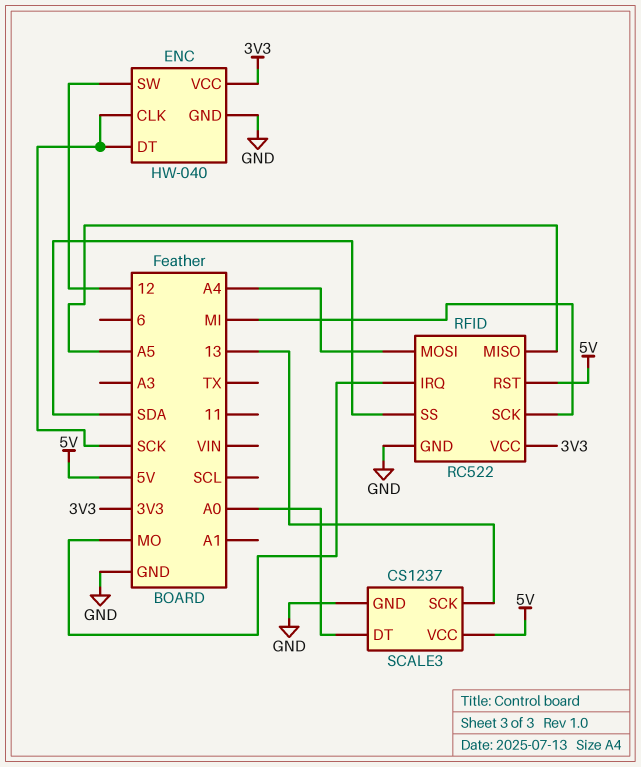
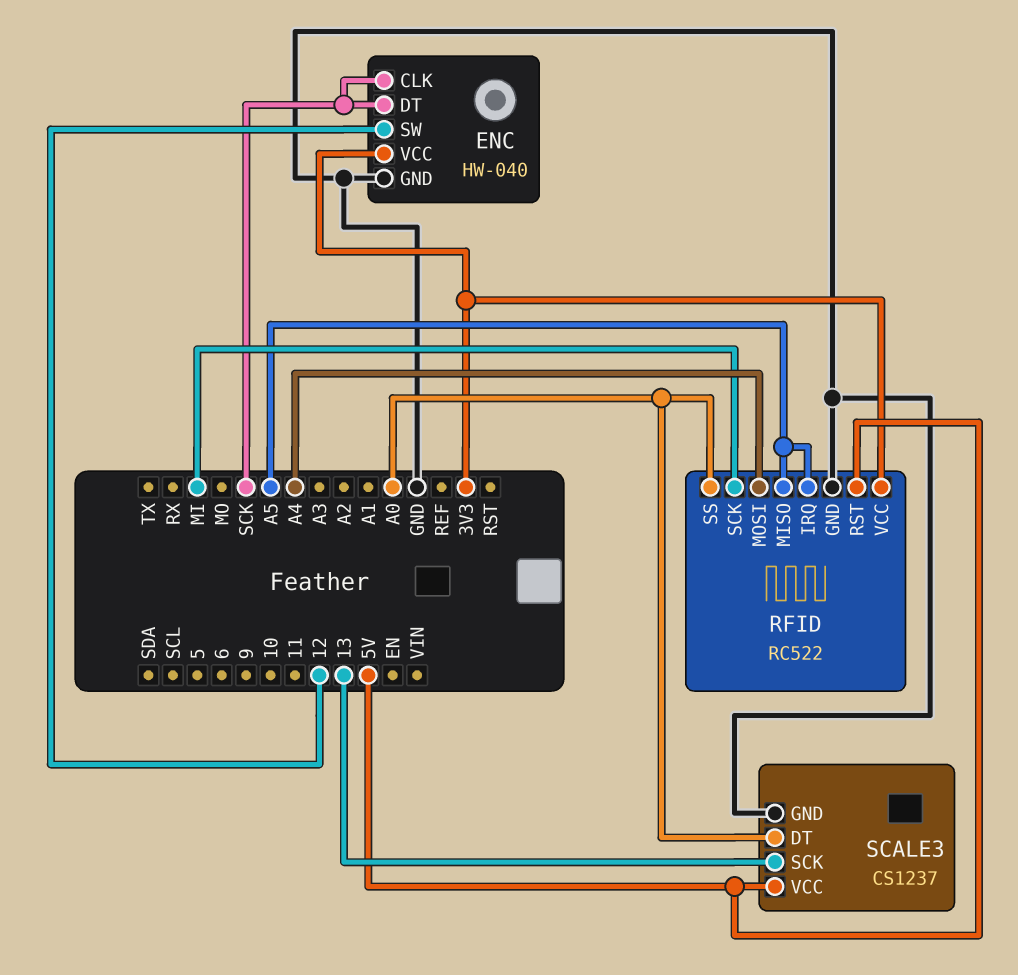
RFID pin IRQ: MO -> A5
RFID pin SS: SDA -> A0

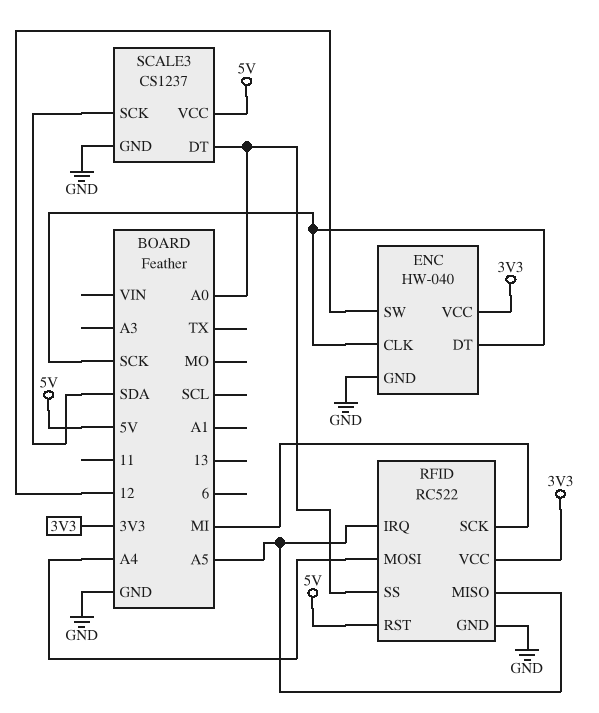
SCALE3 pin SCK: 13 -> SDA

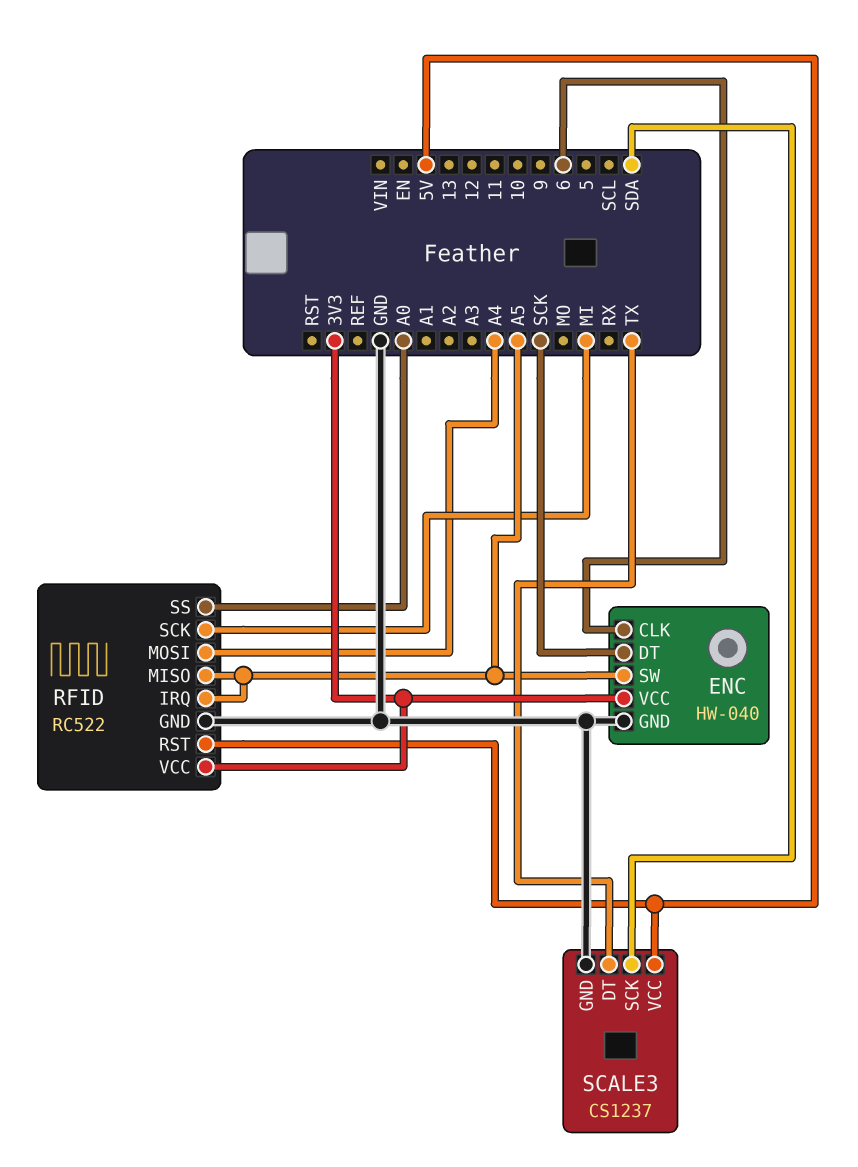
ENC pin CLK: SCK -> 6
ENC pin SW: 12 -> A5
SCALE3 pin DT: A0 -> TX

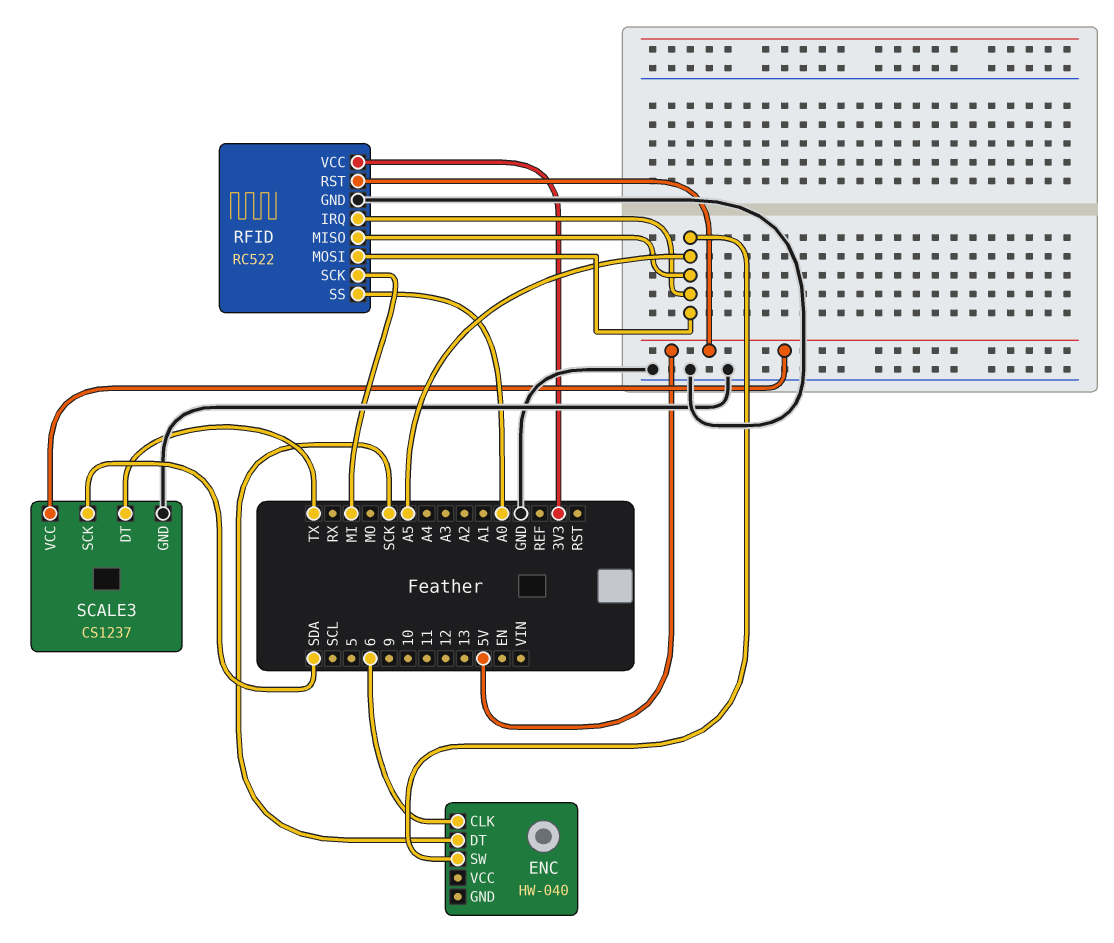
ENC pin GND: GND -> none
ENC pin VCC: 3V3 -> none
RFID pin MOSI: A4 -> A5

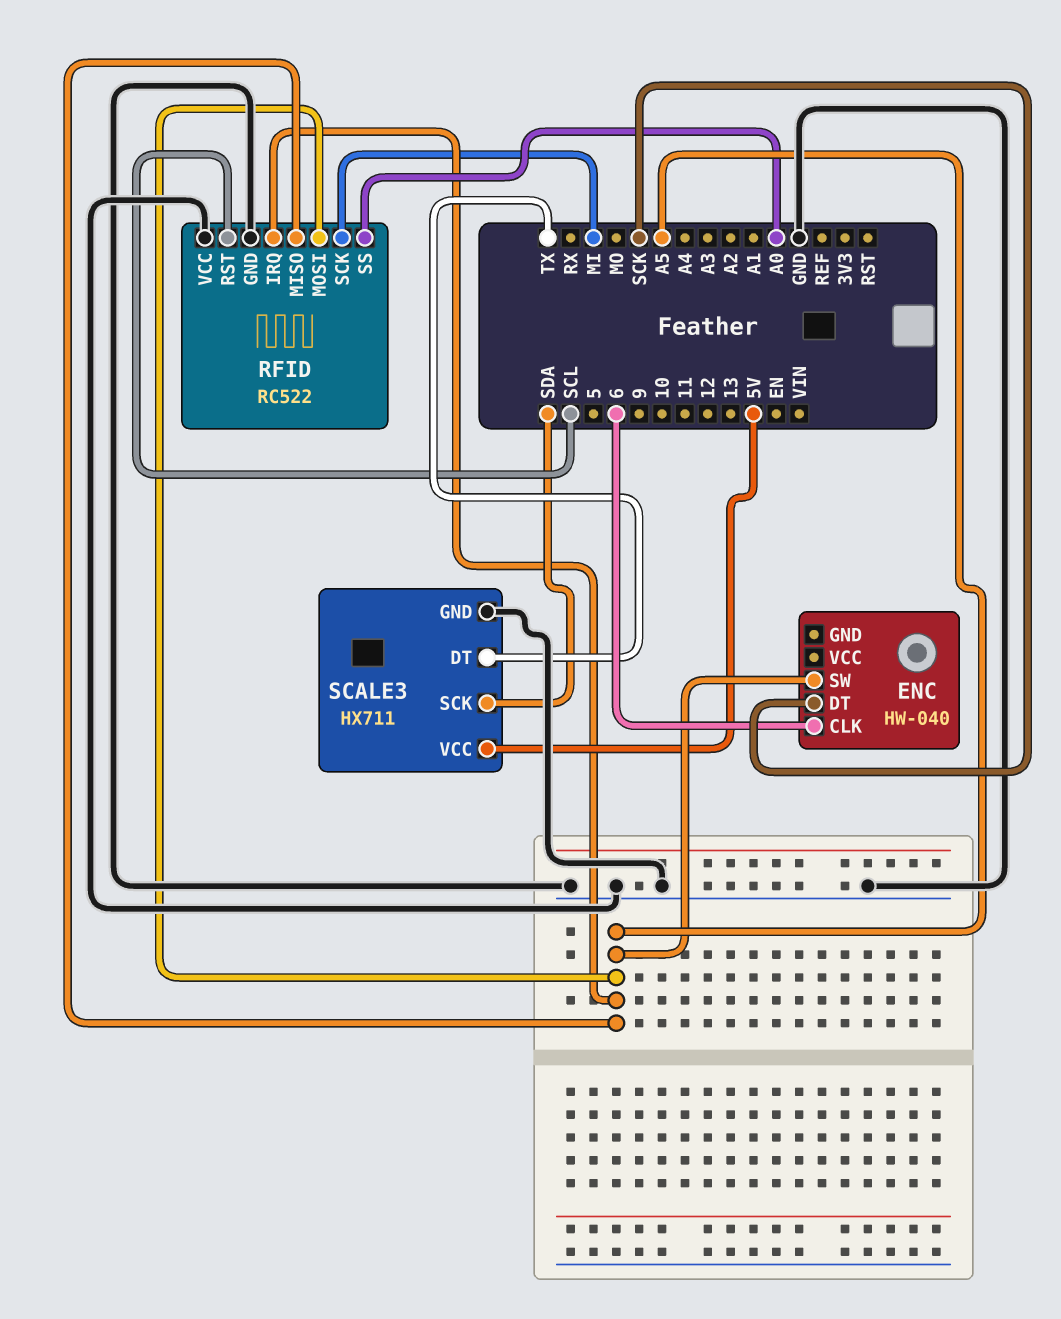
RFID pin RST: 5V -> SCL
RFID pin VCC: 3V3 -> GND
SCALE3: CS1237 -> HX711

